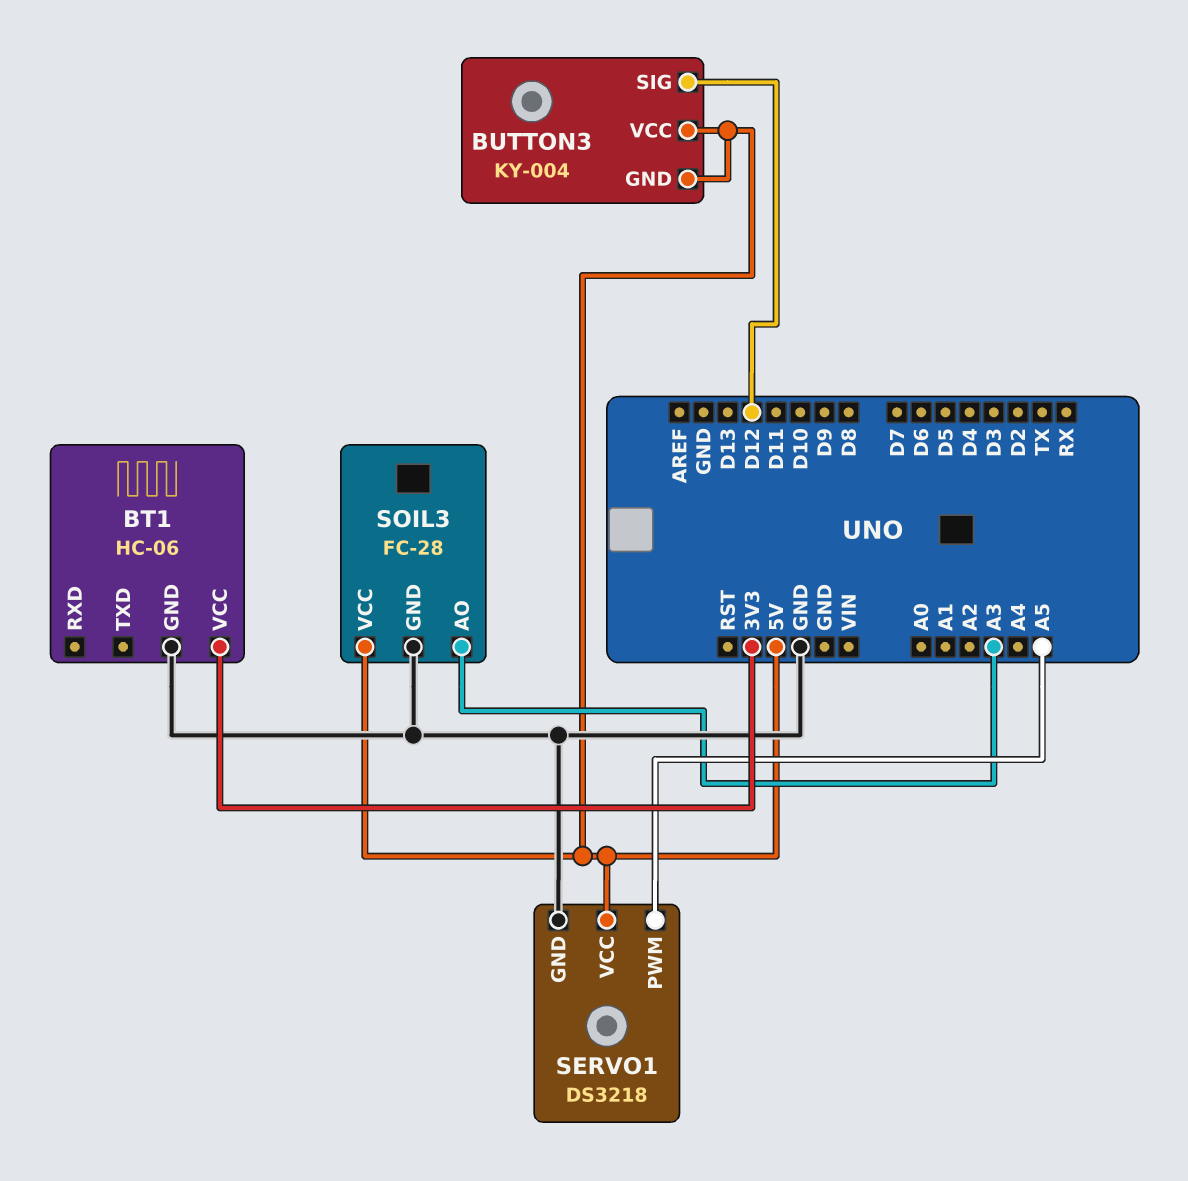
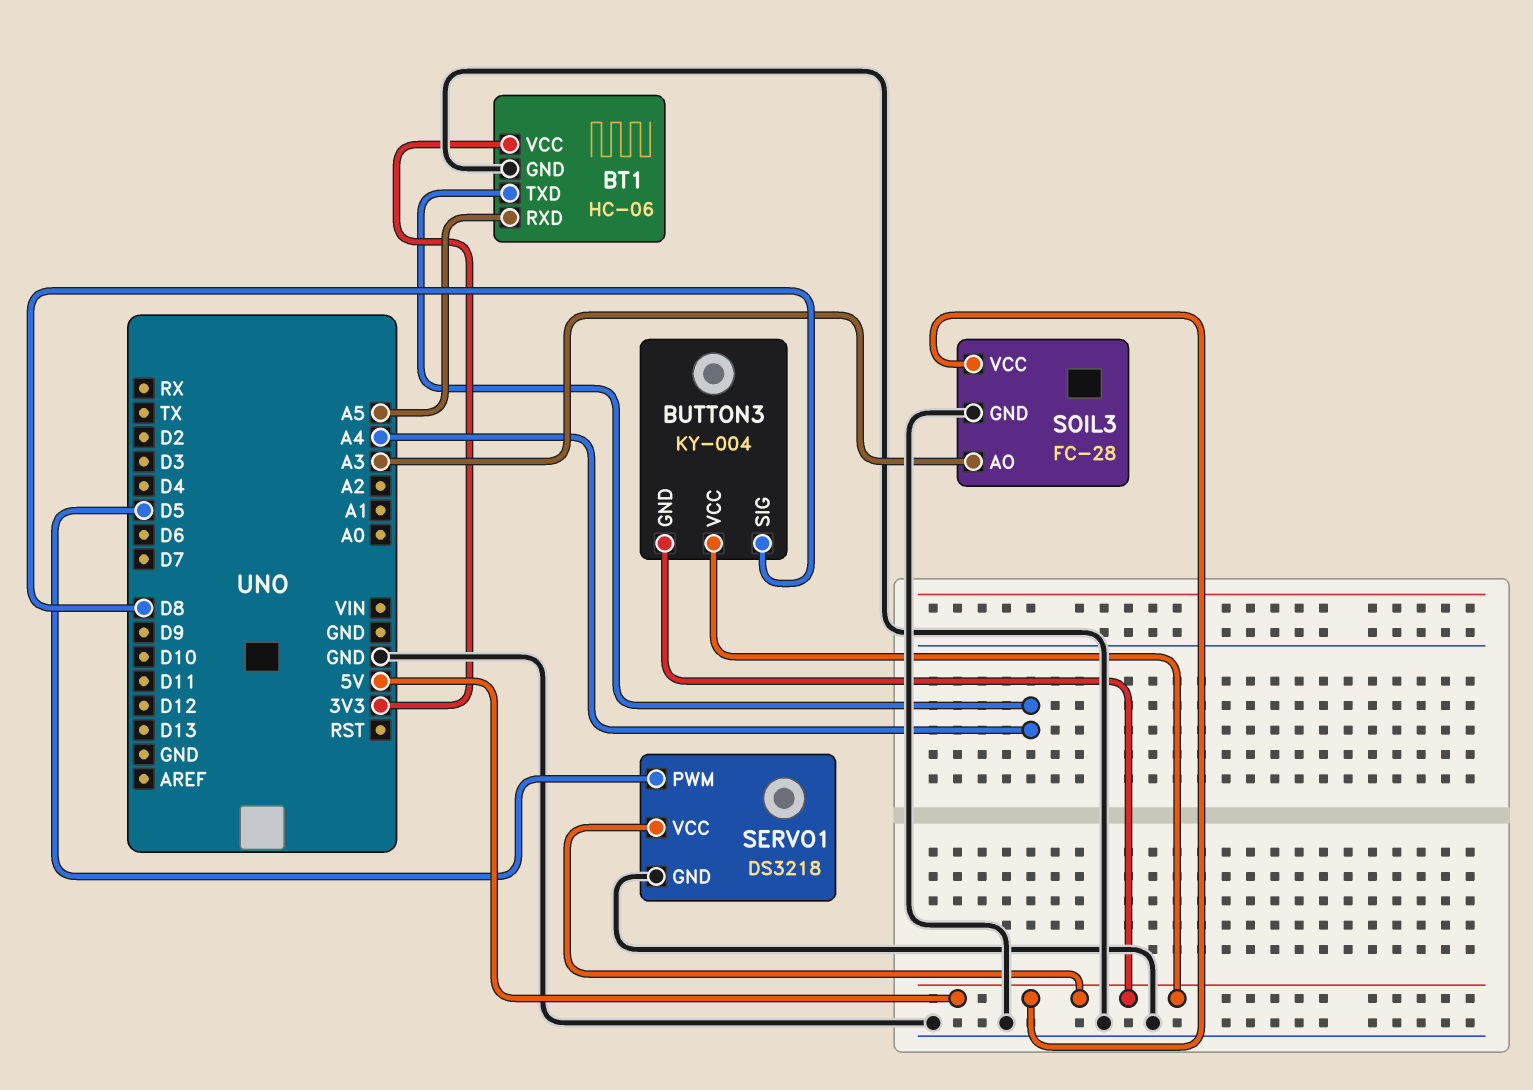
BT1 pin RXD: none -> A5
BT1 pin TXD: none -> A4
BUTTON3 pin SIG: D12 -> D8
SERVO1 pin PWM: A5 -> D5

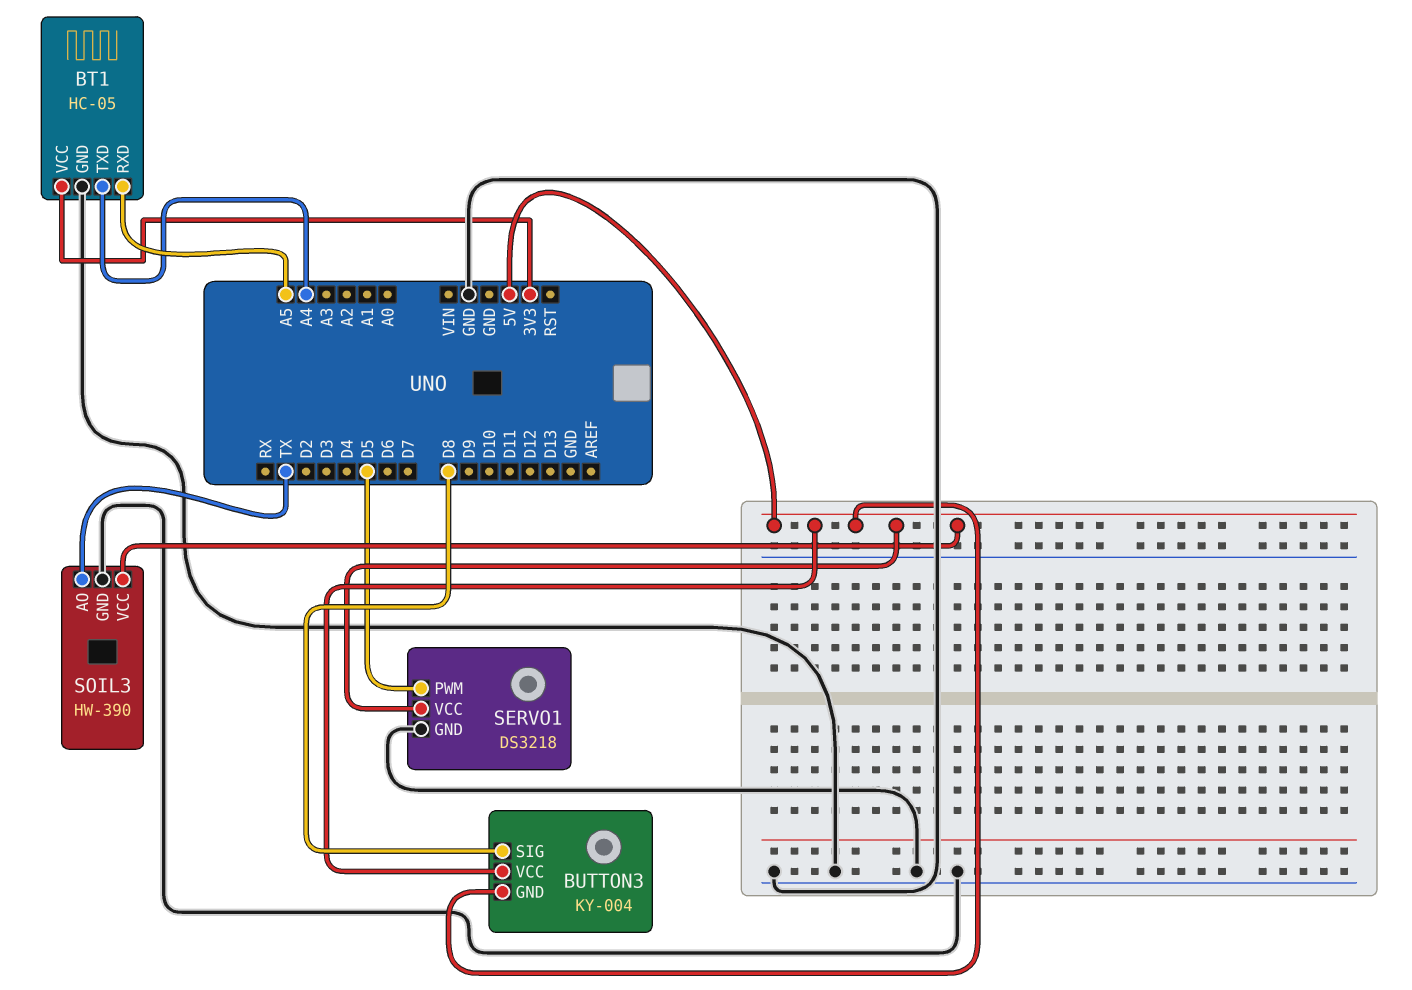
BT1: HC-06 -> HC-05
SOIL3: FC-28 -> HW-390
SOIL3 pin AO: A3 -> TX

